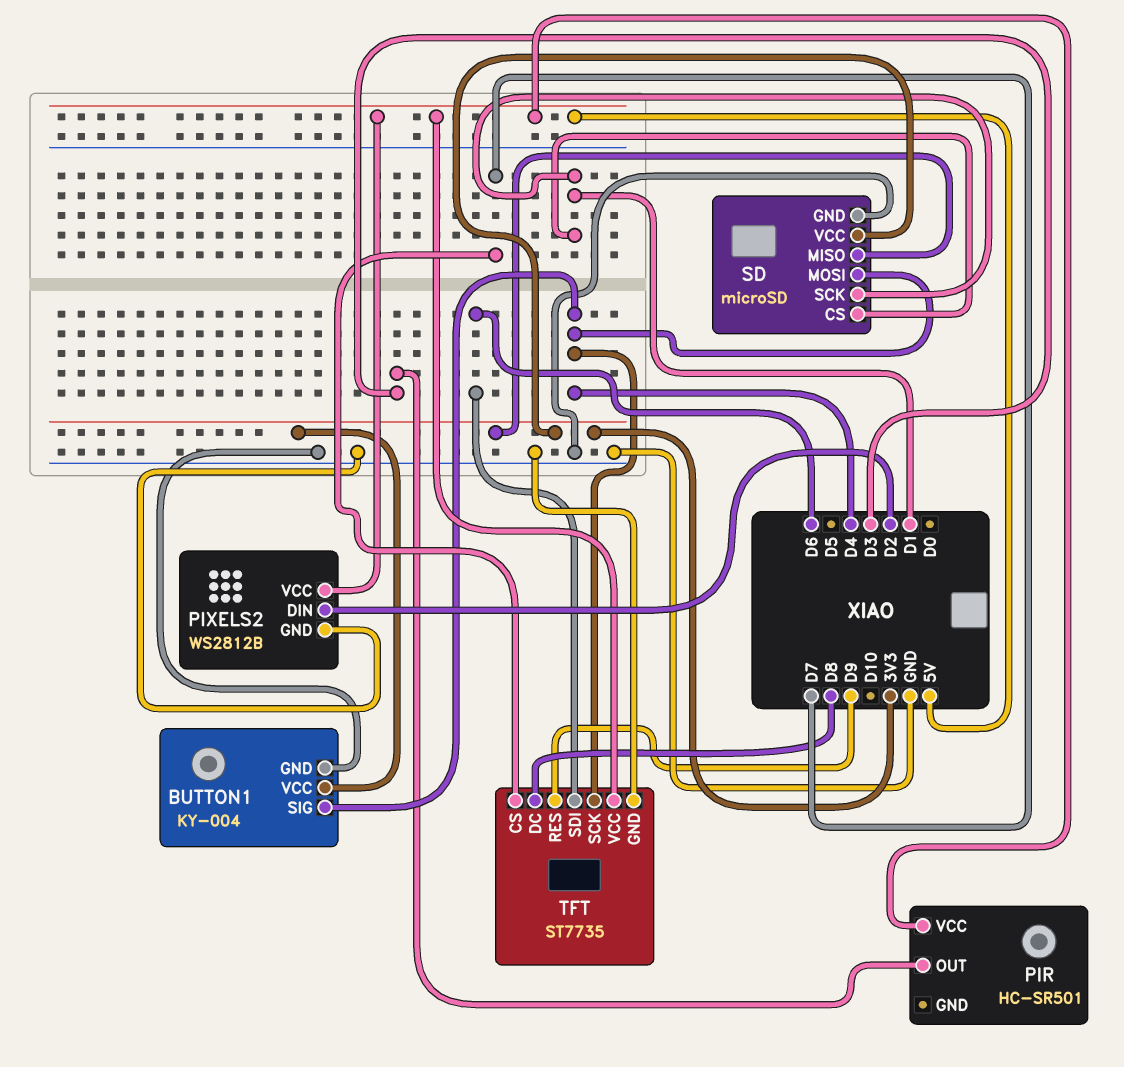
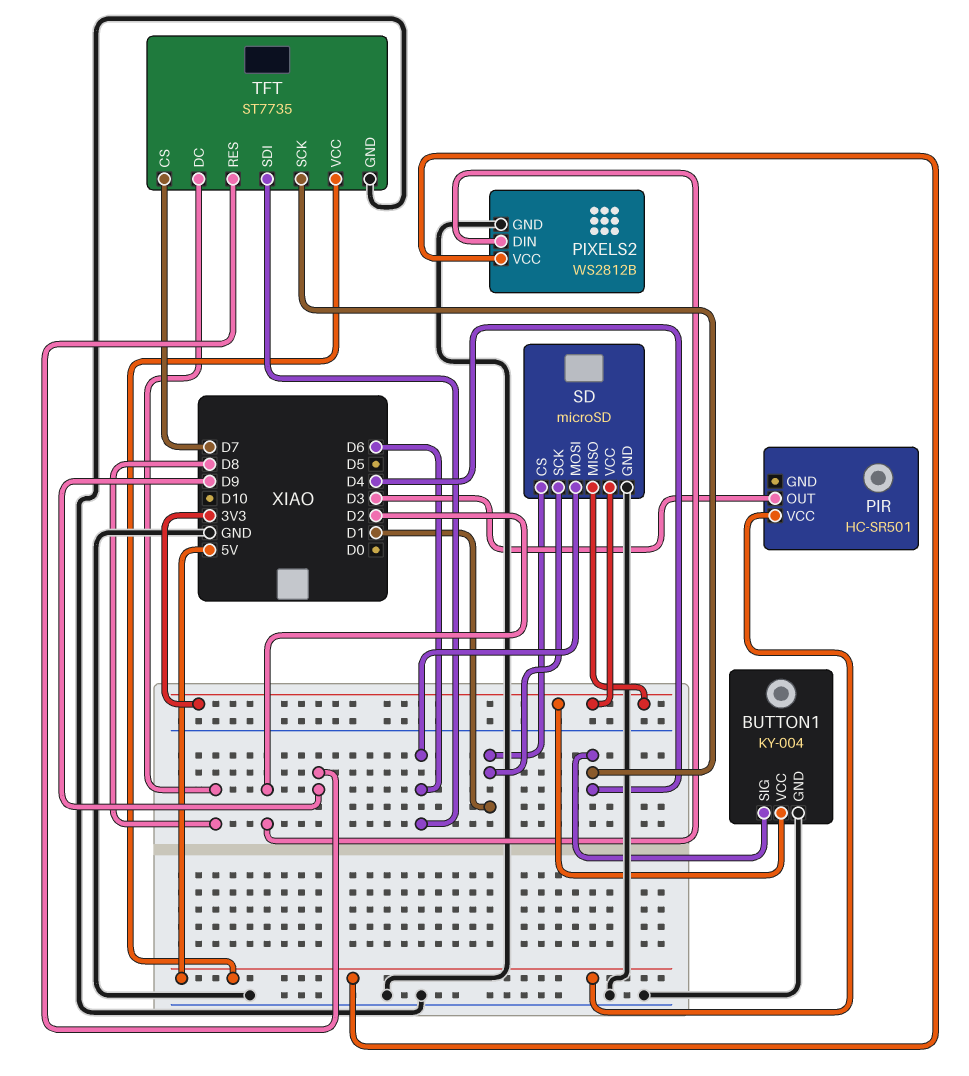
SD pin MOSI: D4 -> D6

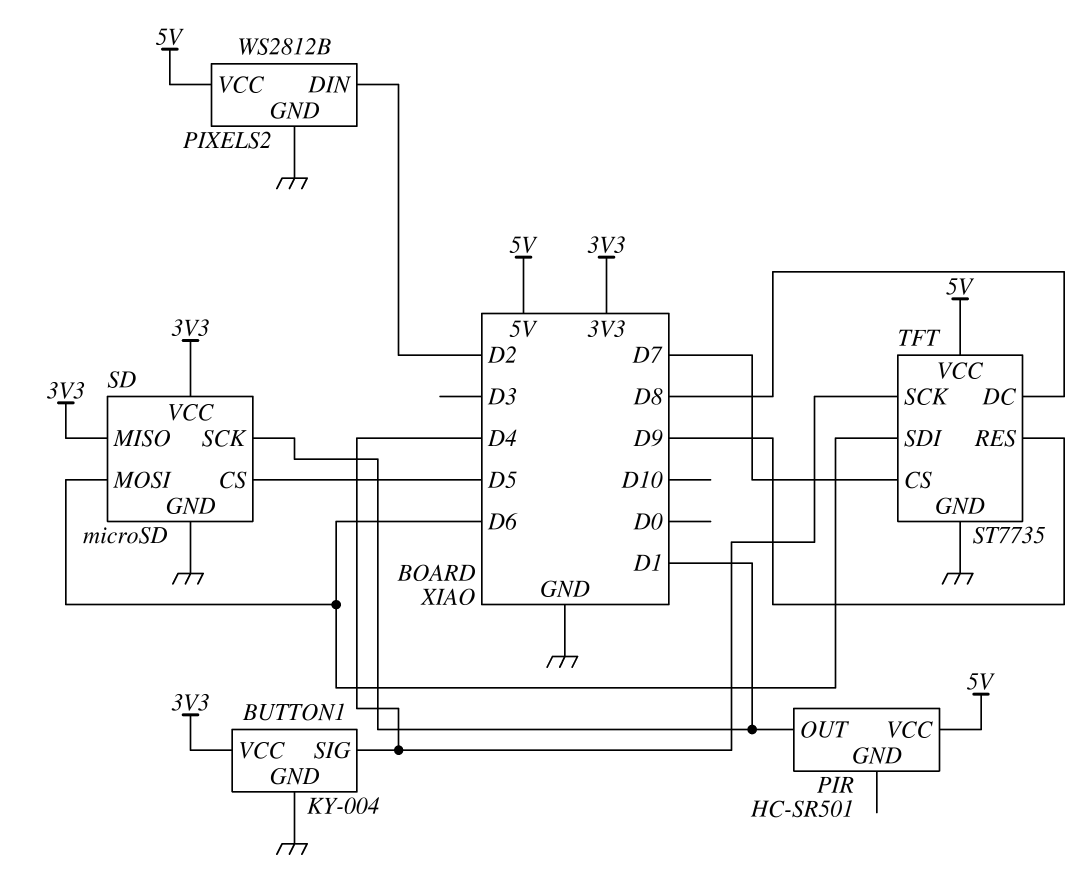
PIR pin OUT: D3 -> D1
SD pin CS: D1 -> D5

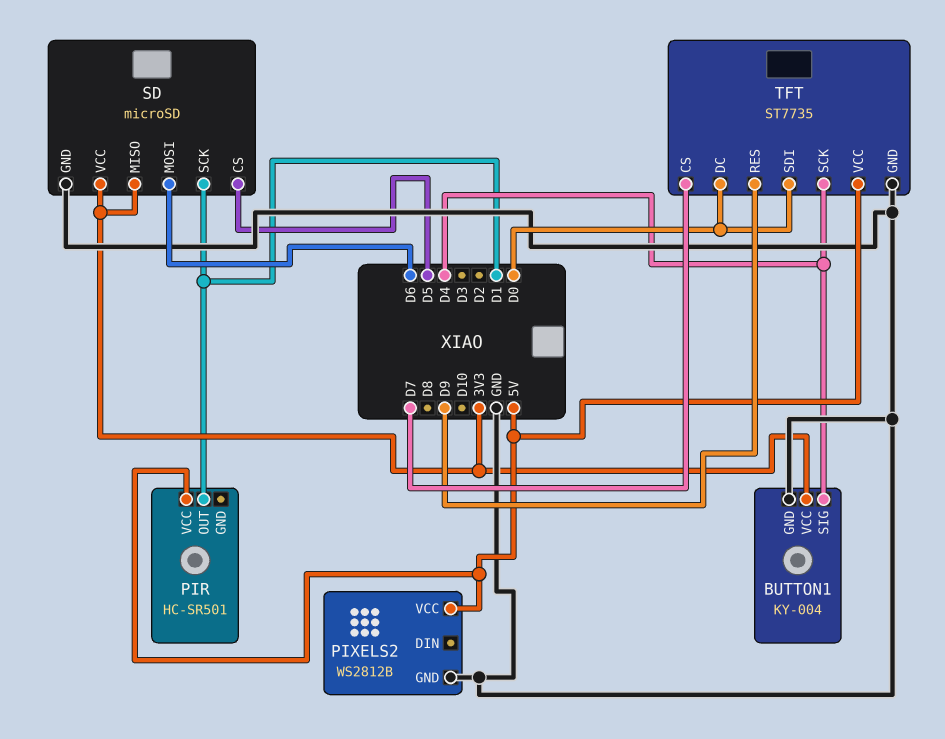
PIXELS2 pin DIN: D2 -> none
TFT pin DC: D8 -> D0
TFT pin SDI: D6 -> D0

